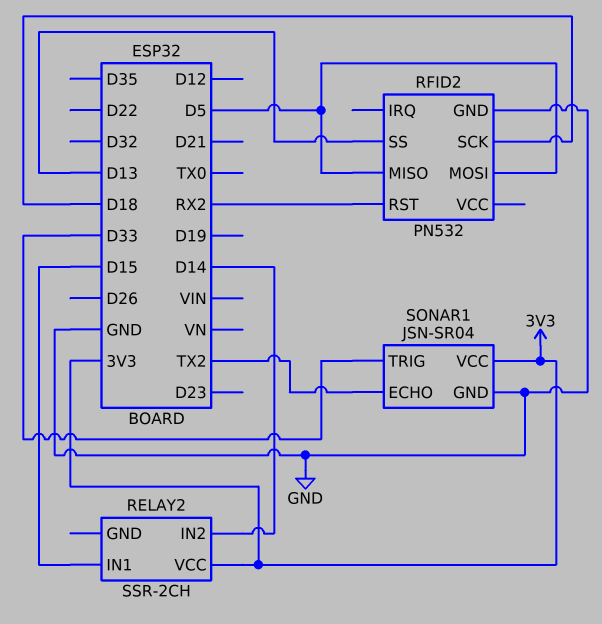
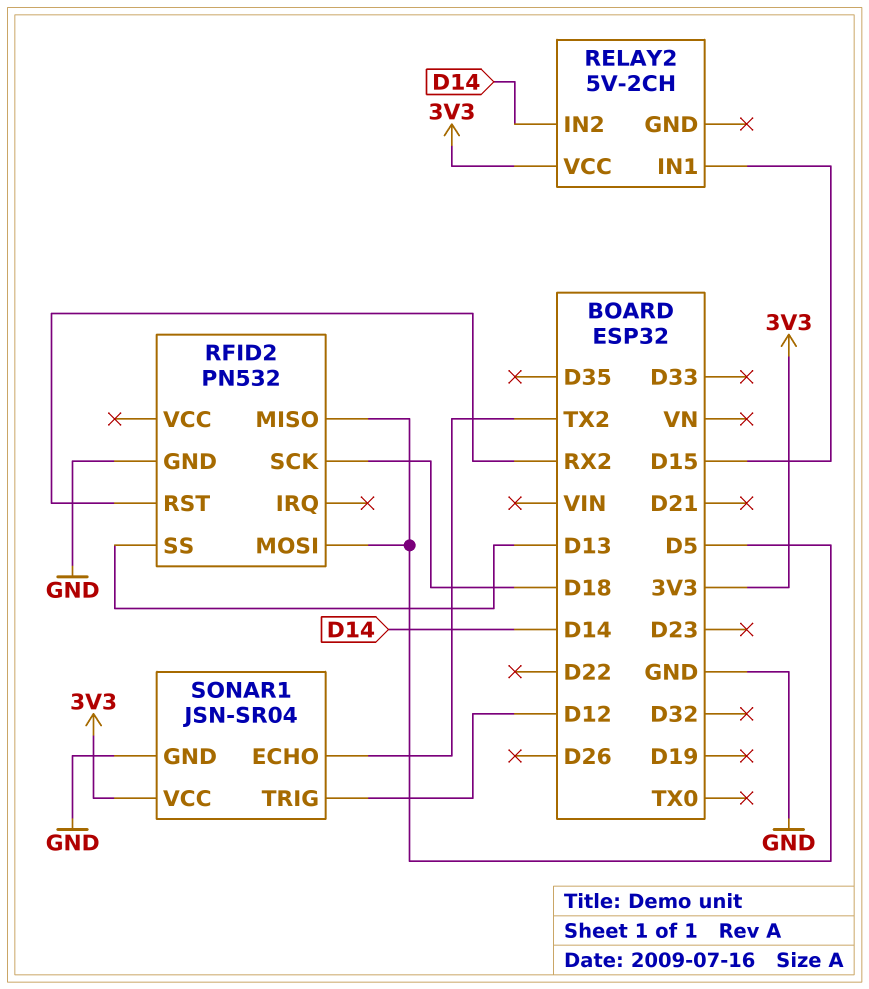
RELAY2: SSR-2CH -> 5V-2CH
SONAR1 pin TRIG: D33 -> D12

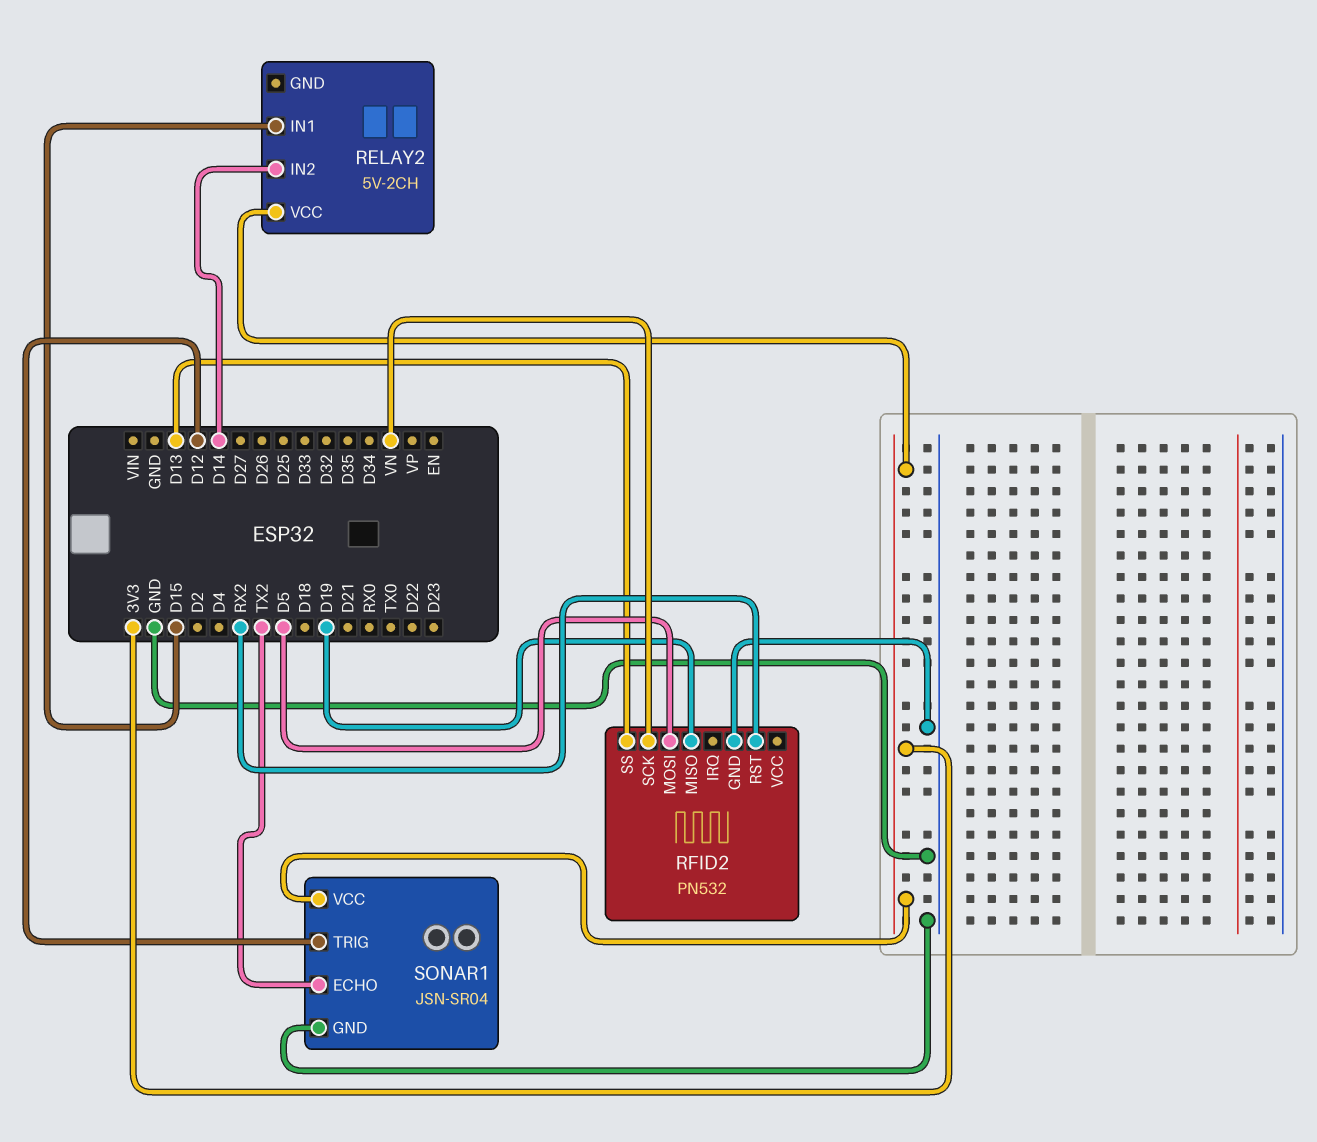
RFID2 pin MISO: D5 -> D19
RFID2 pin SCK: D18 -> VN

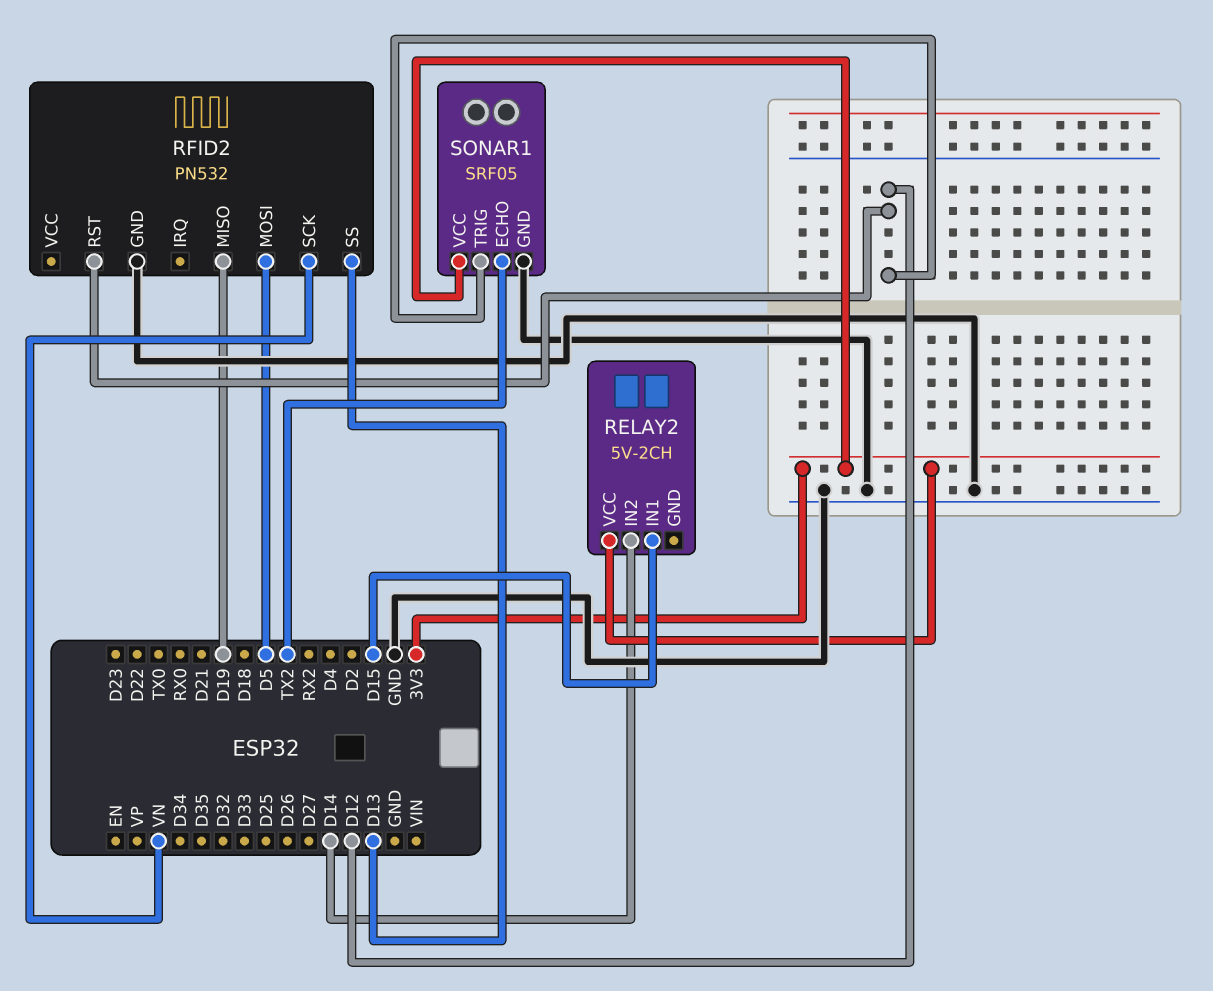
RFID2 pin RST: RX2 -> D12
SONAR1: JSN-SR04 -> SRF05

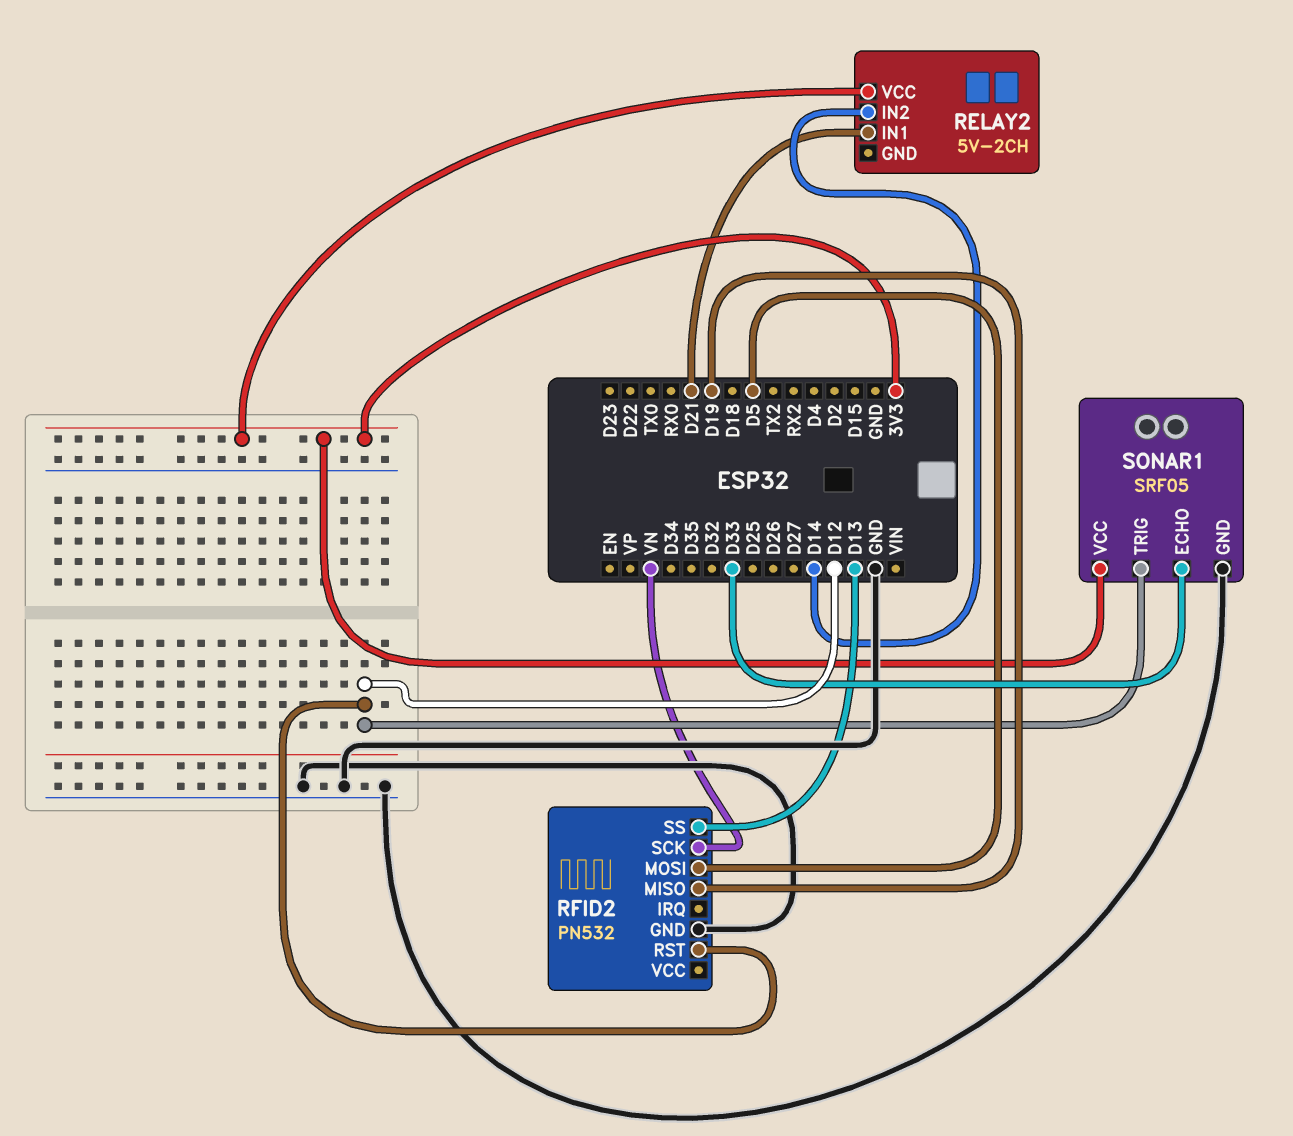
RELAY2 pin IN1: D15 -> D21
SONAR1 pin ECHO: TX2 -> D33

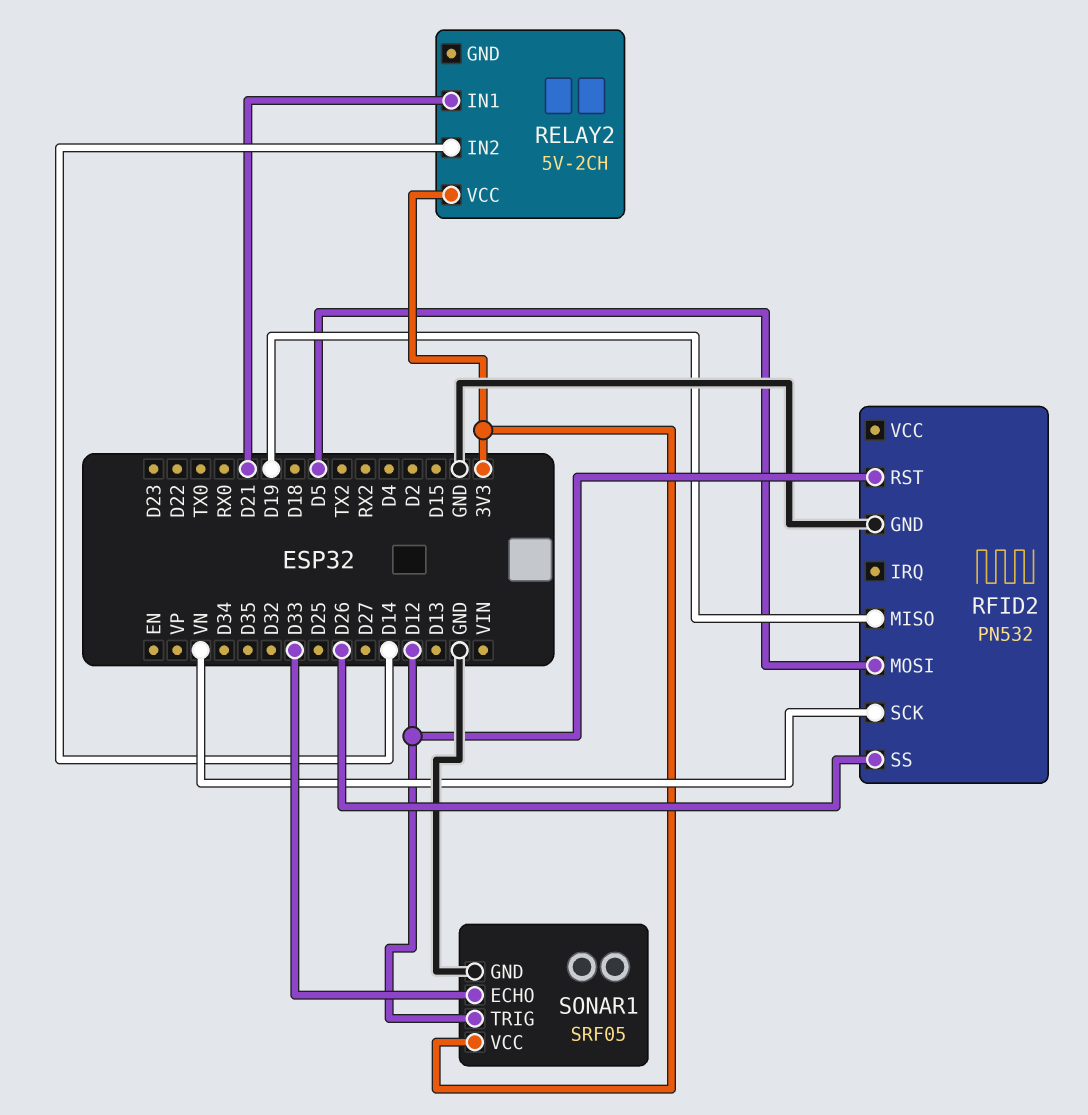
RFID2 pin SS: D13 -> D26

